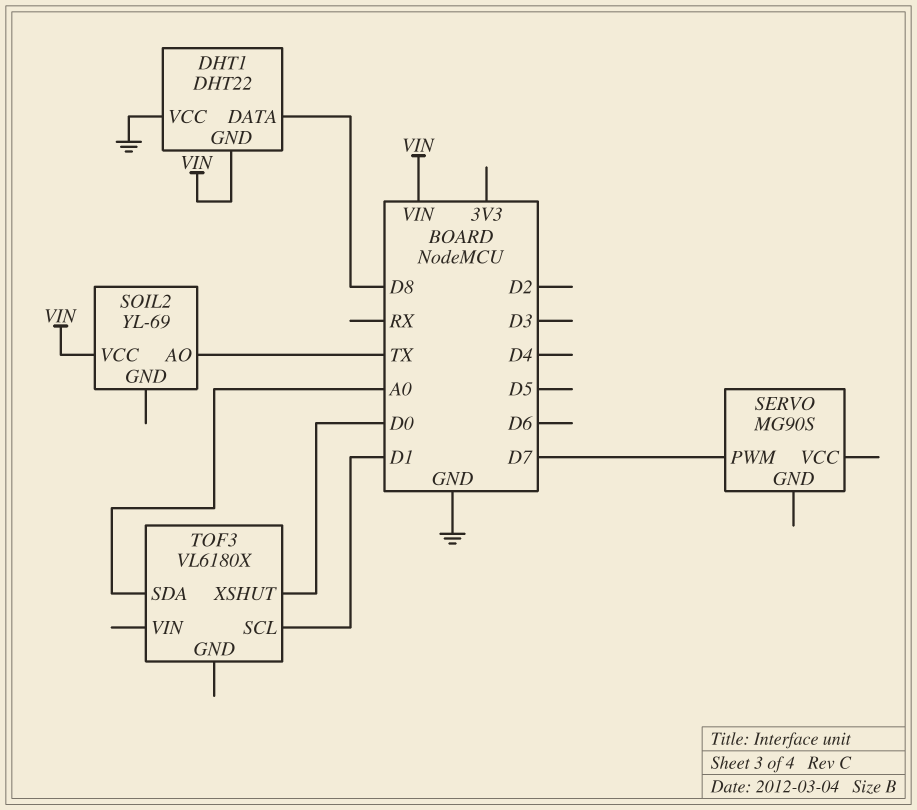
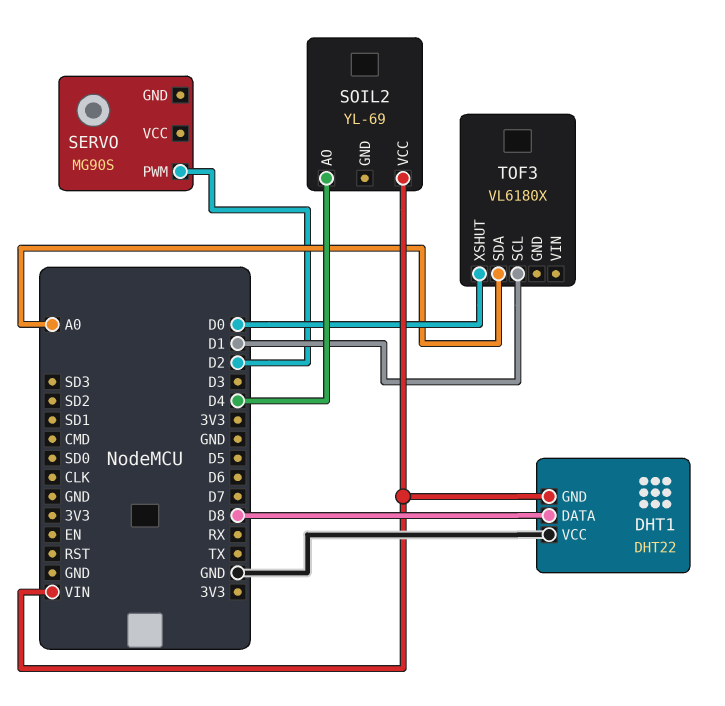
SERVO pin PWM: D7 -> D2
SOIL2 pin AO: TX -> D4

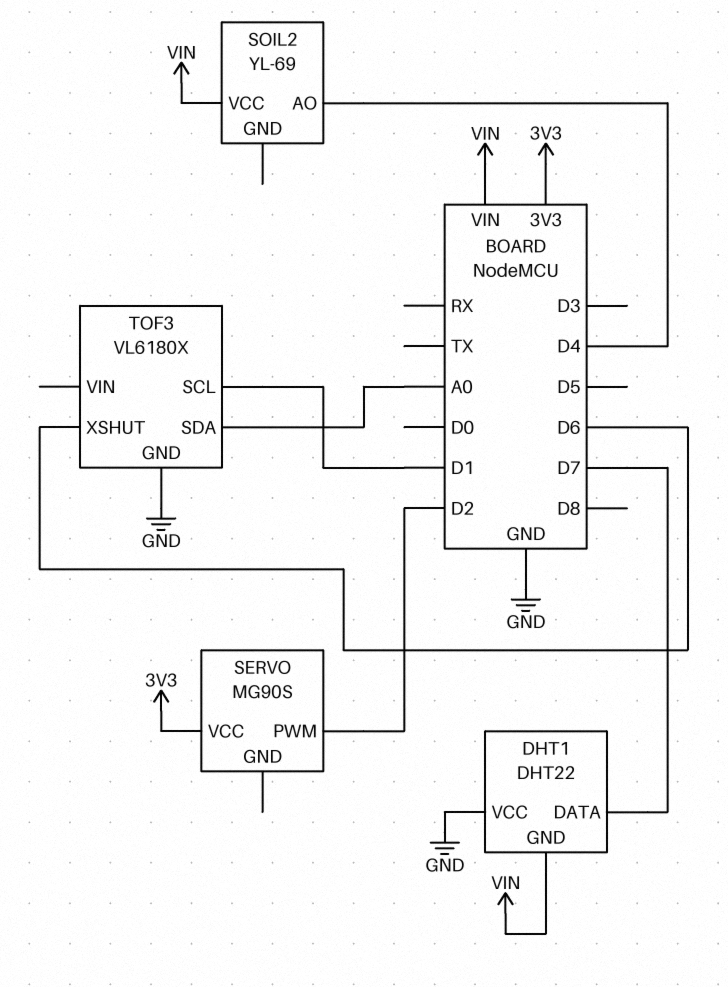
DHT1 pin DATA: D8 -> D7
SERVO pin VCC: none -> 3V3
TOF3 pin GND: none -> GND
TOF3 pin XSHUT: D0 -> D6

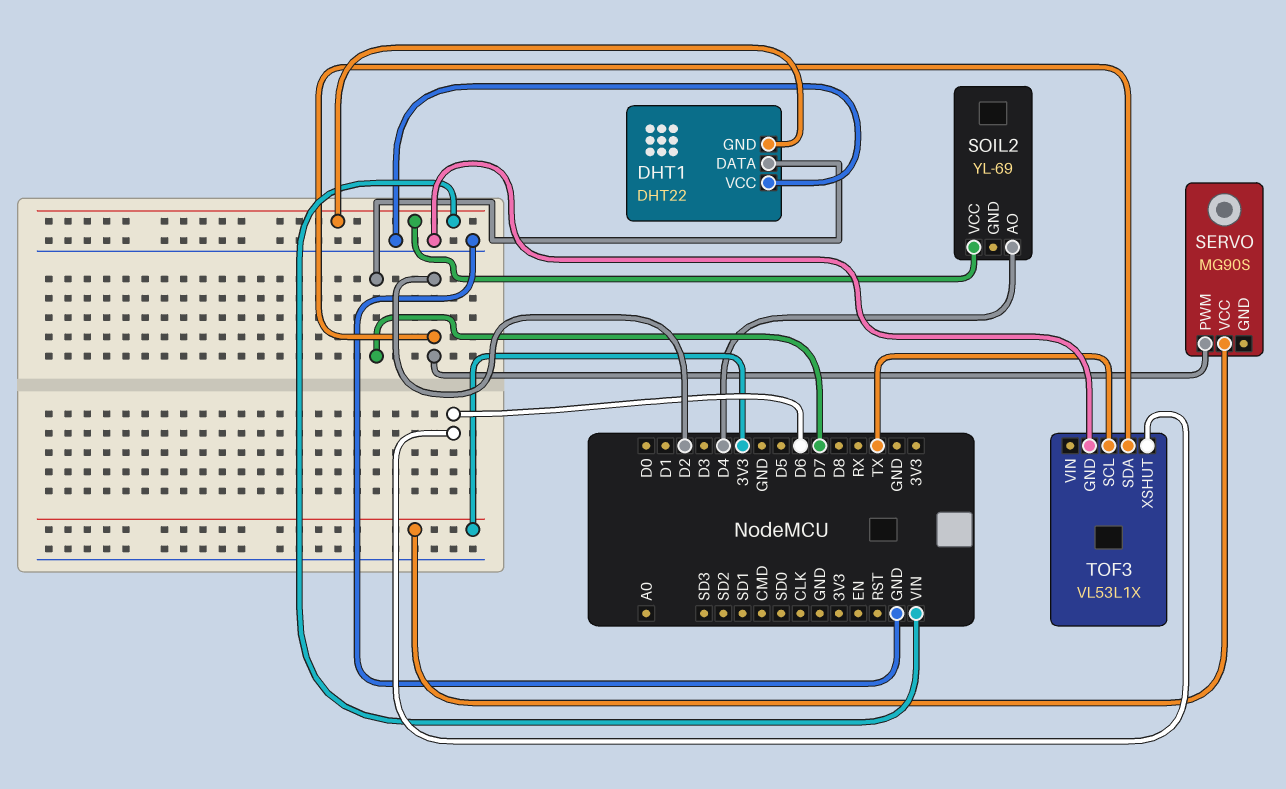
TOF3: VL6180X -> VL53L1X
TOF3 pin SCL: D1 -> TX
TOF3 pin SDA: A0 -> D2

